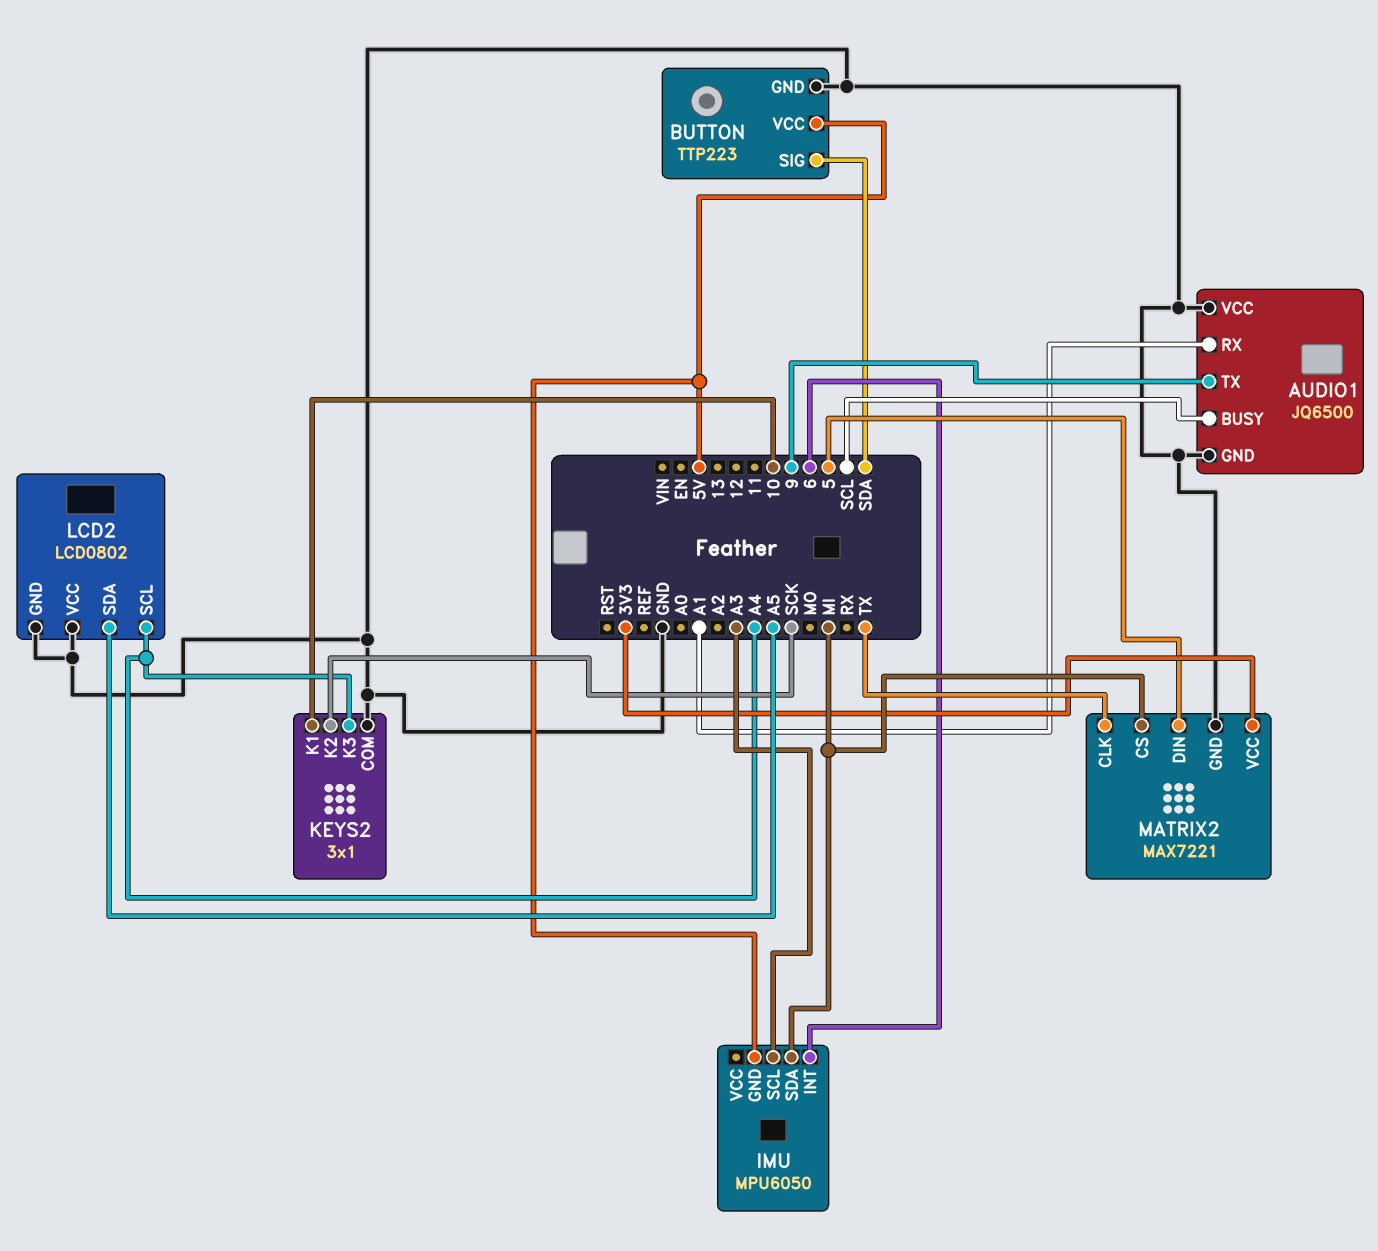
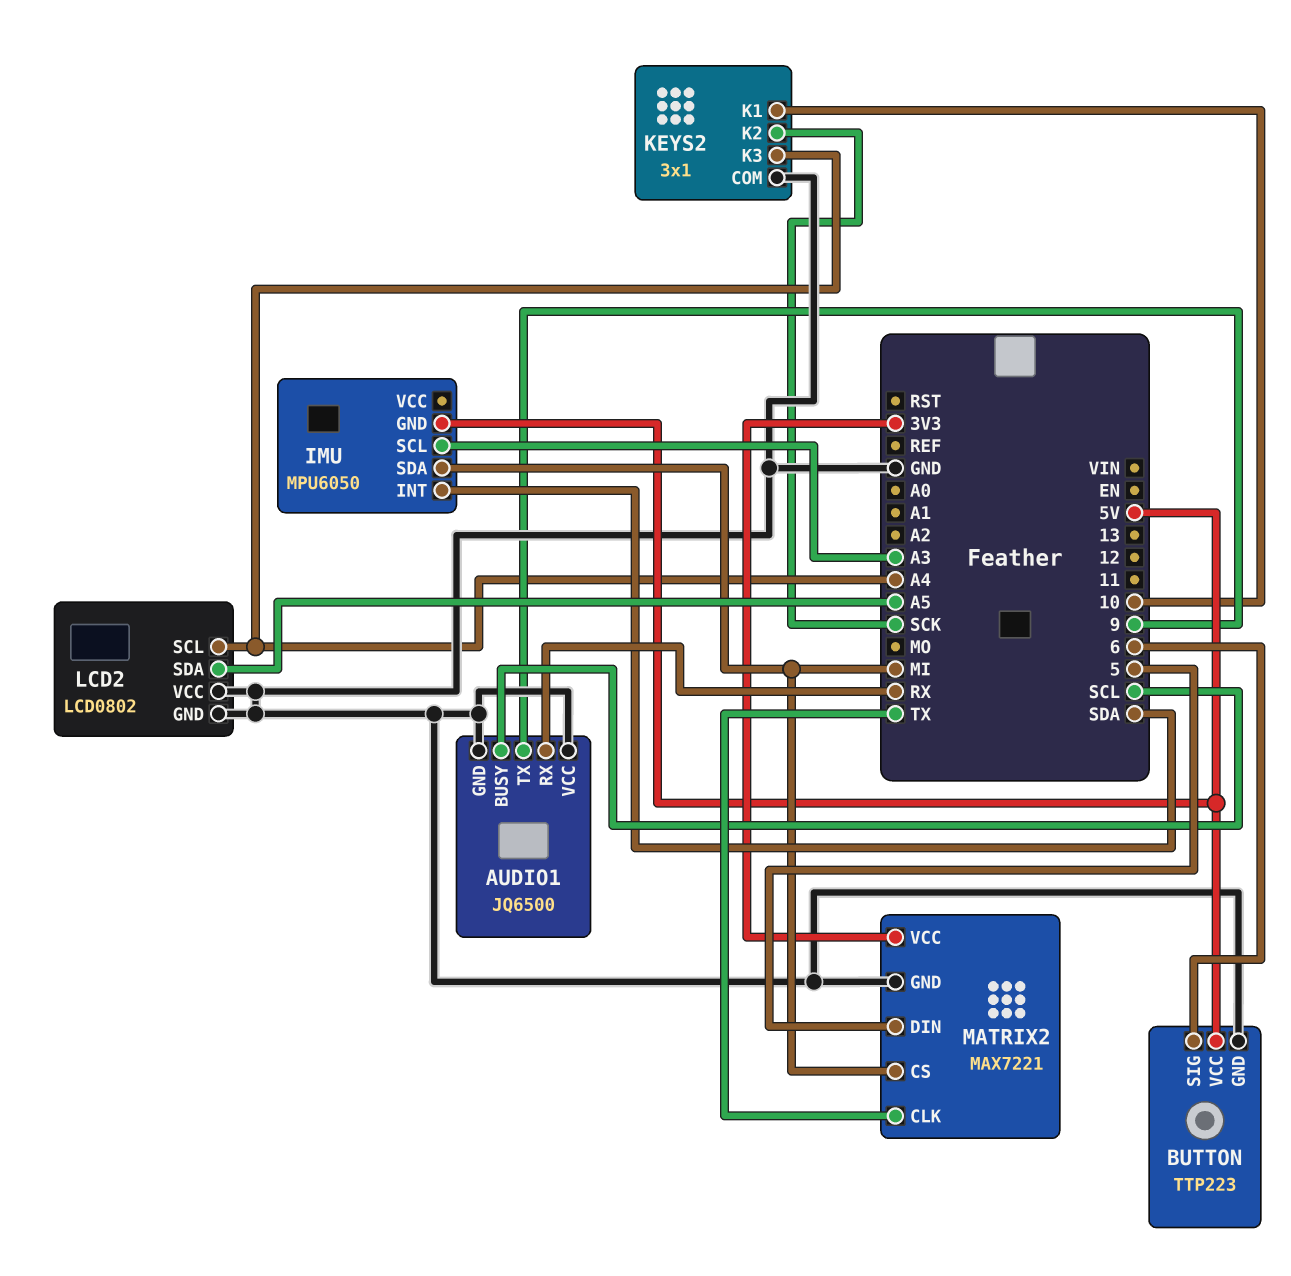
AUDIO1 pin RX: A1 -> RX
BUTTON pin SIG: SDA -> 6
IMU pin INT: 6 -> SDA

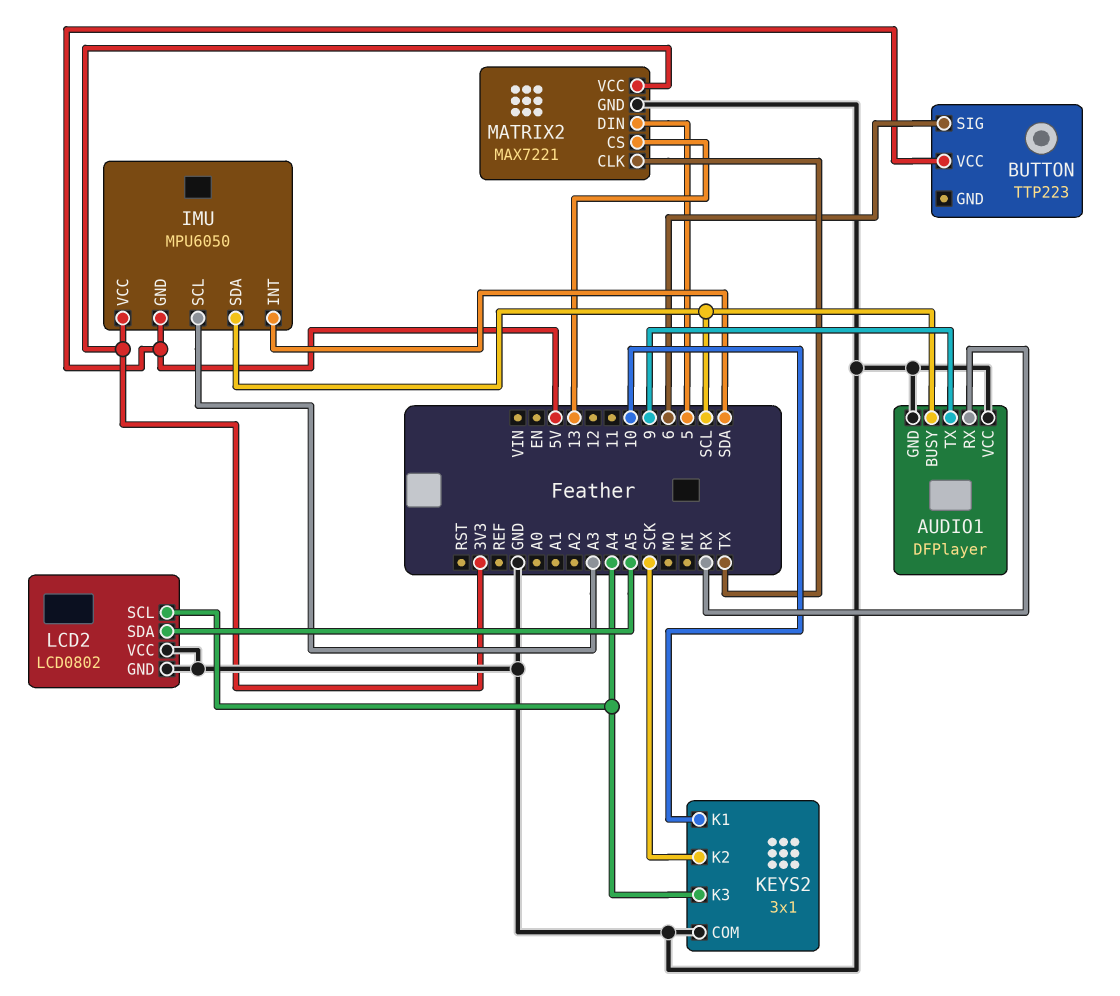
AUDIO1: JQ6500 -> DFPlayer
BUTTON pin GND: GND -> none
IMU pin SDA: MI -> SCL
IMU pin VCC: none -> 3V3
MATRIX2 pin CS: MI -> 13

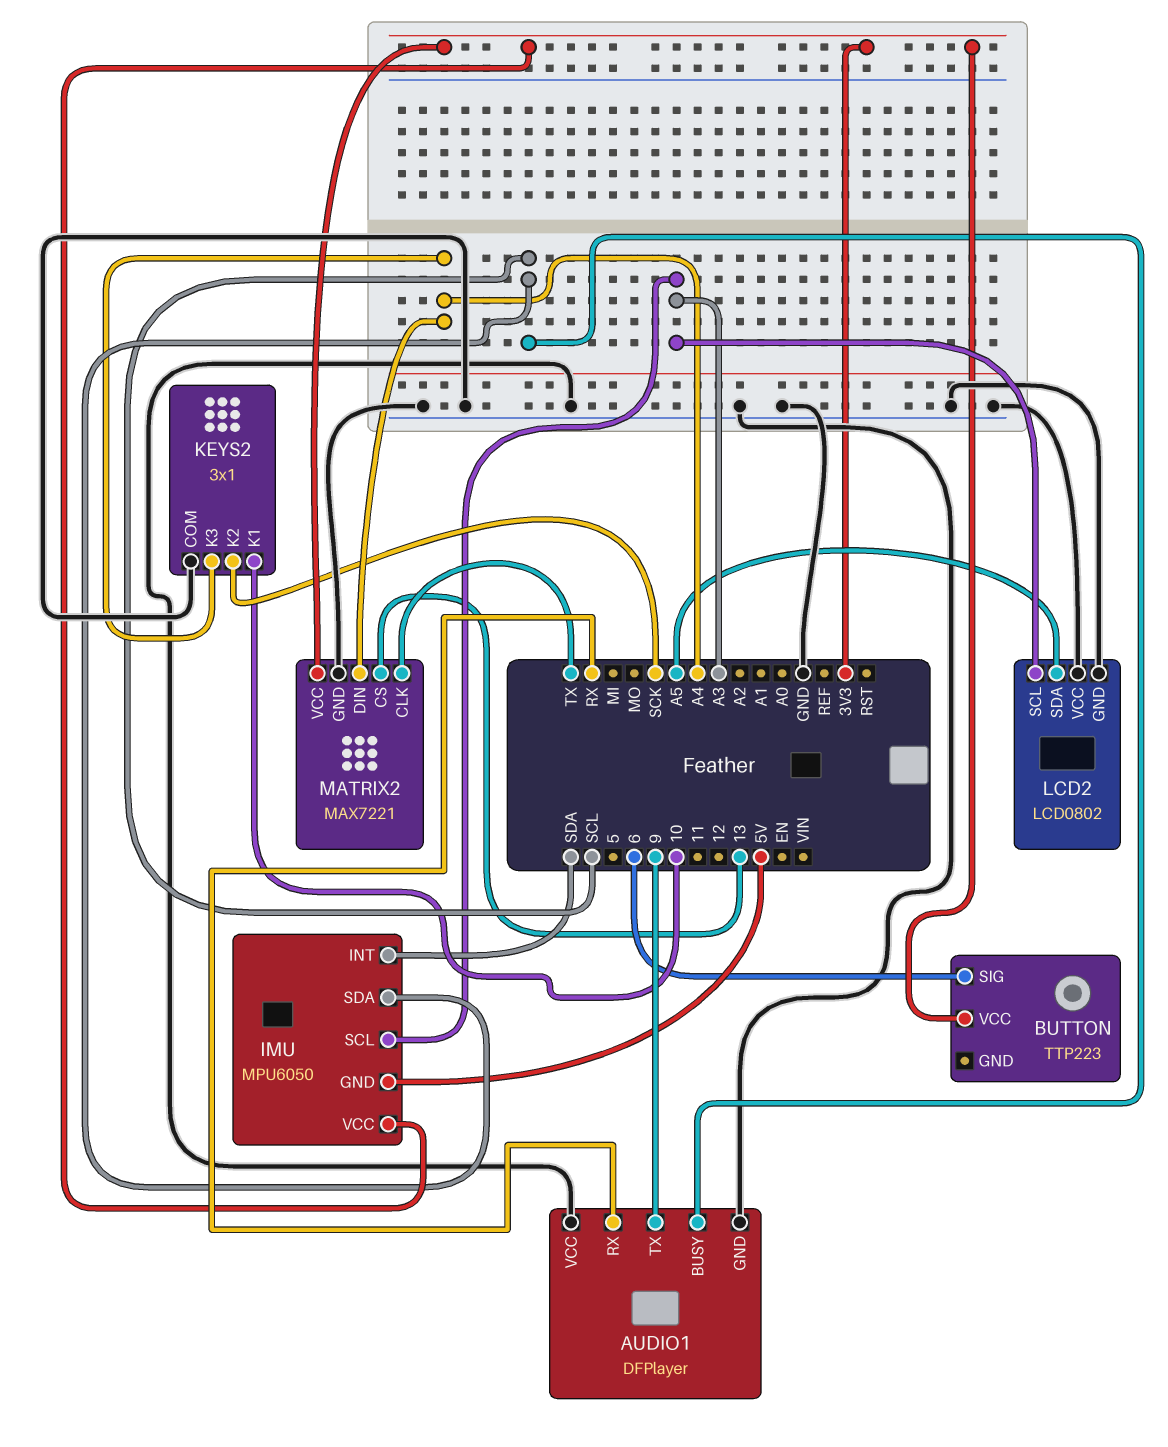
BUTTON pin VCC: 5V -> 3V3
LCD2 pin SCL: A4 -> A3
MATRIX2 pin DIN: 5 -> A4

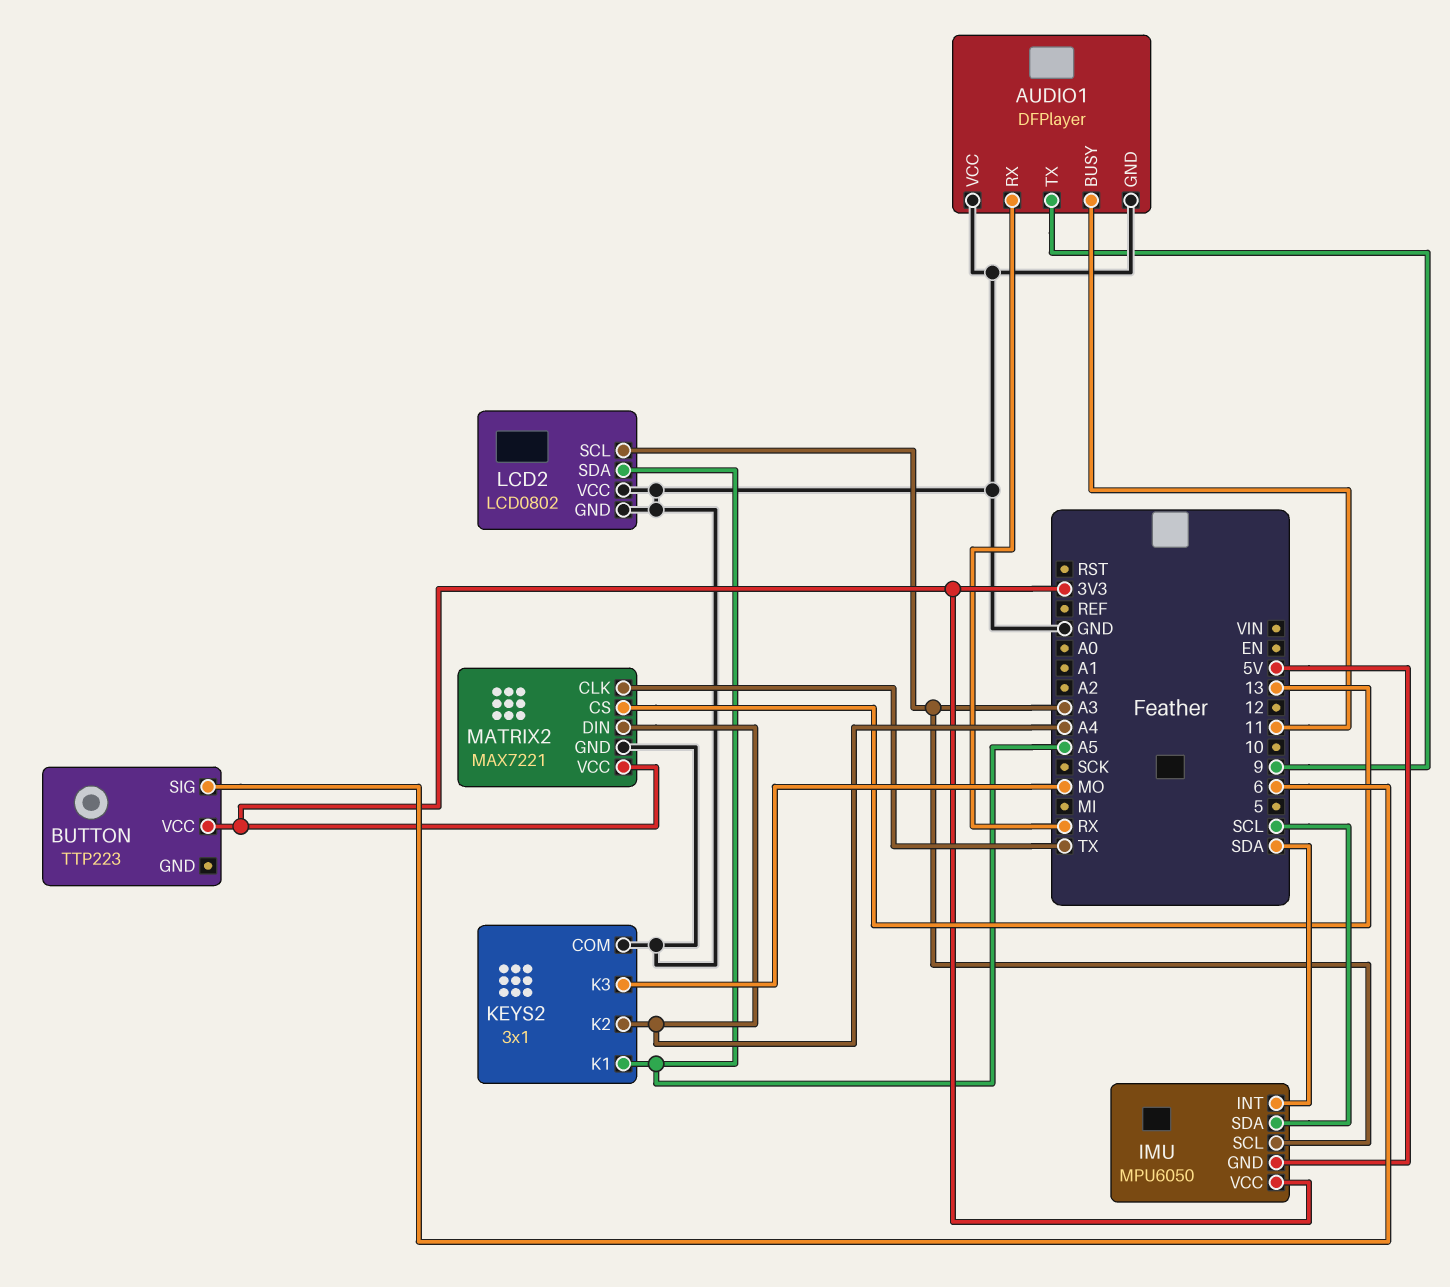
AUDIO1 pin BUSY: SCL -> 11
KEYS2 pin K1: 10 -> A5
KEYS2 pin K2: SCK -> A4
KEYS2 pin K3: A4 -> MO

